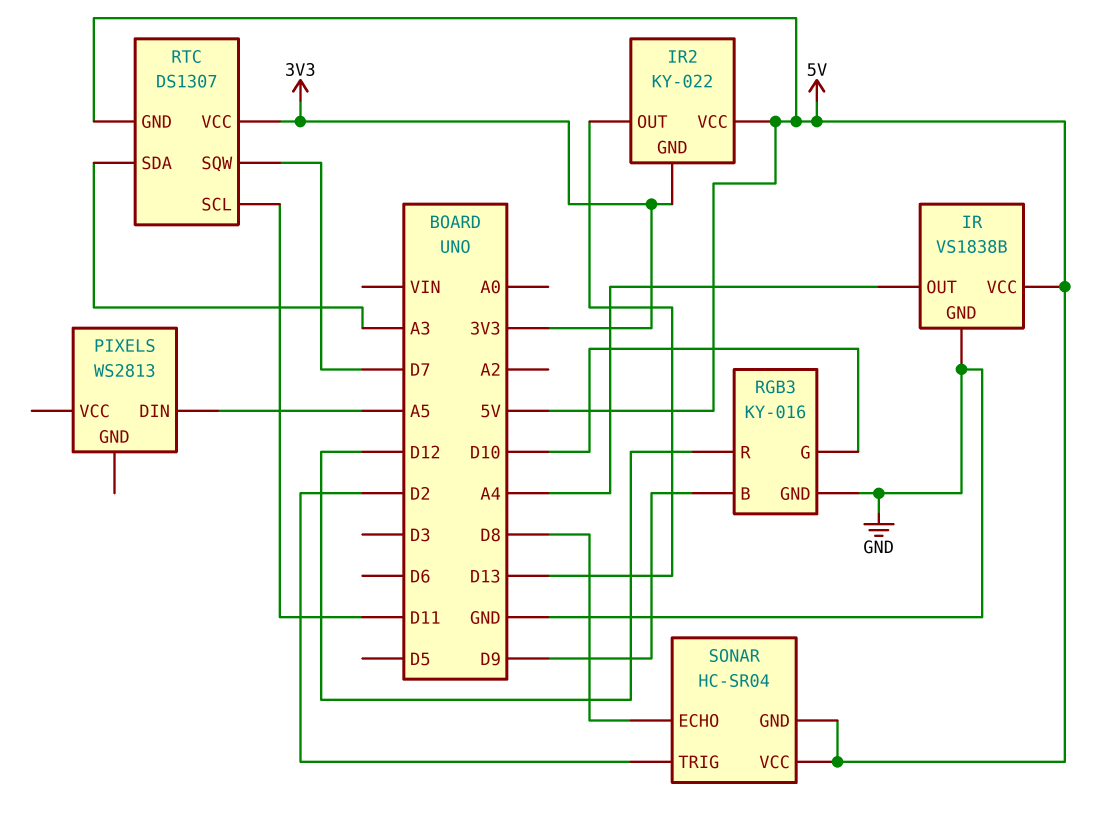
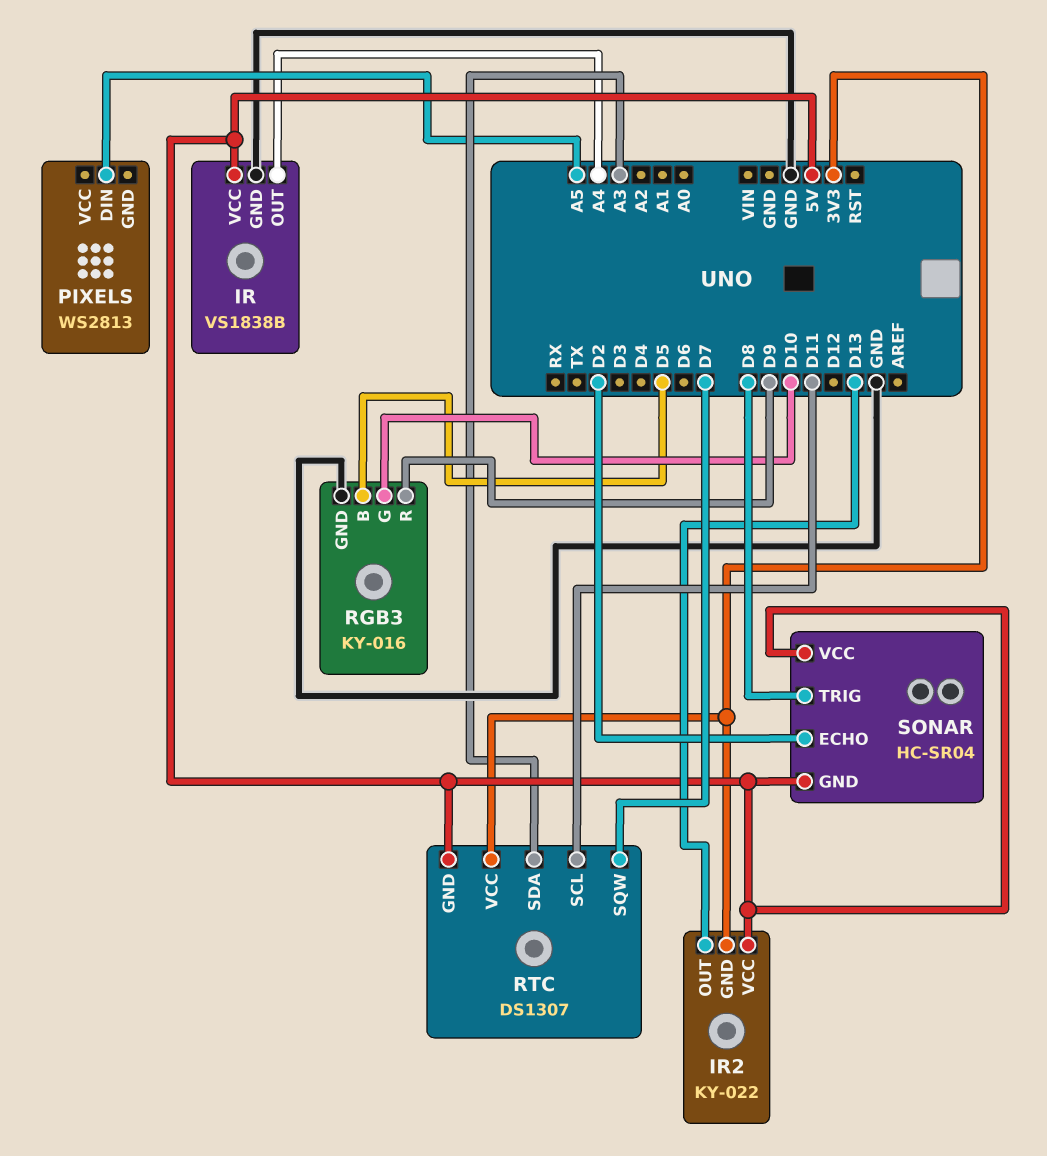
RGB3 pin B: D9 -> D5
RGB3 pin R: D12 -> D9
SONAR pin ECHO: D8 -> D2
SONAR pin TRIG: D2 -> D8

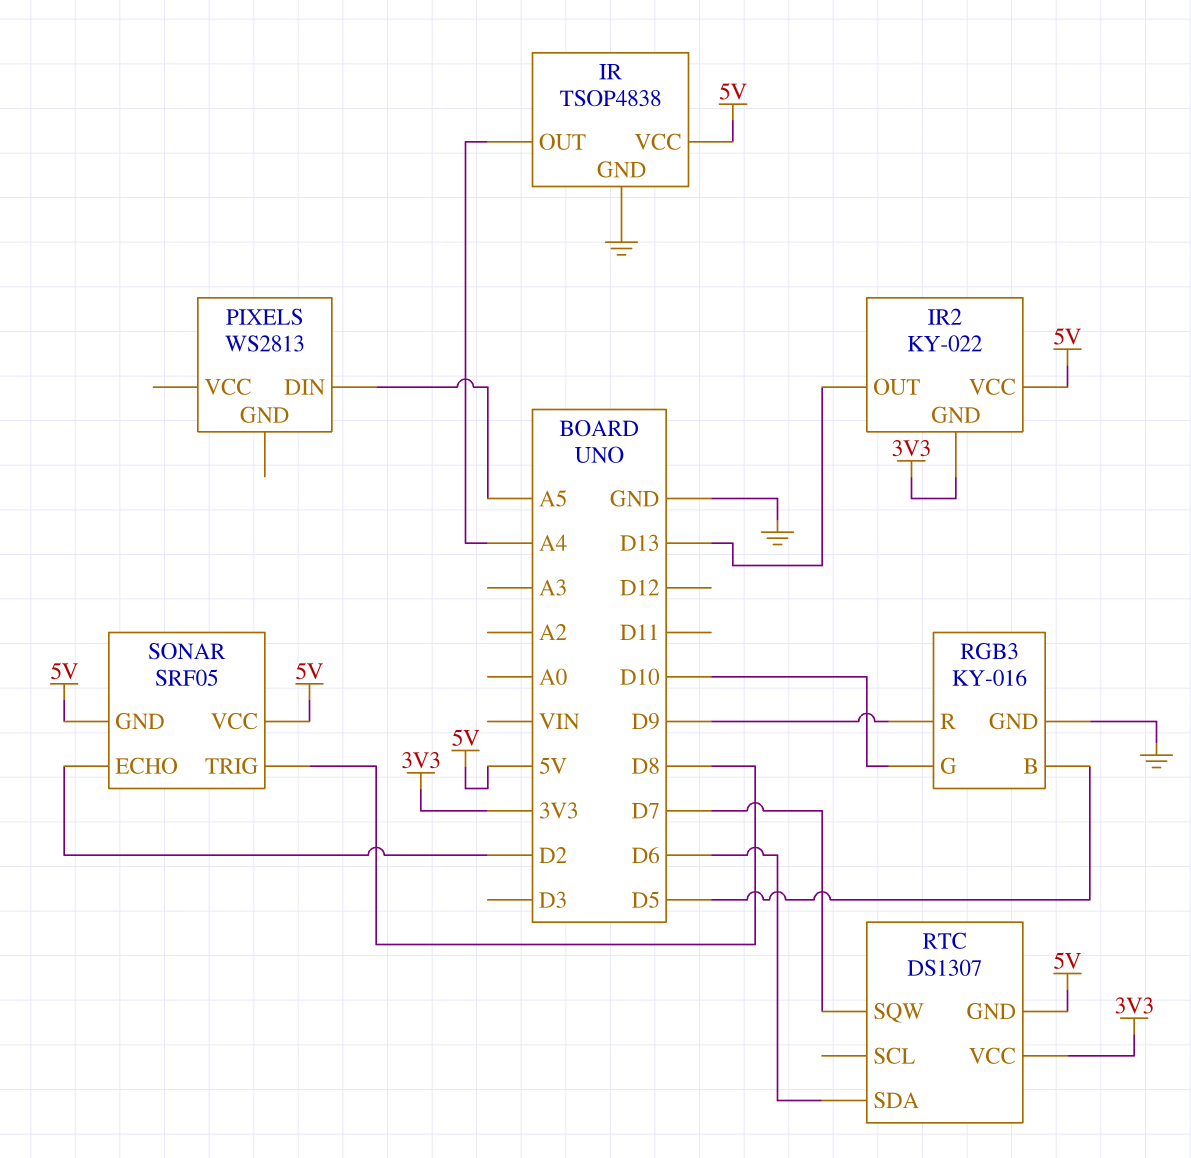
IR: VS1838B -> TSOP4838
RTC pin SCL: D11 -> none
RTC pin SDA: A3 -> D6
SONAR: HC-SR04 -> SRF05

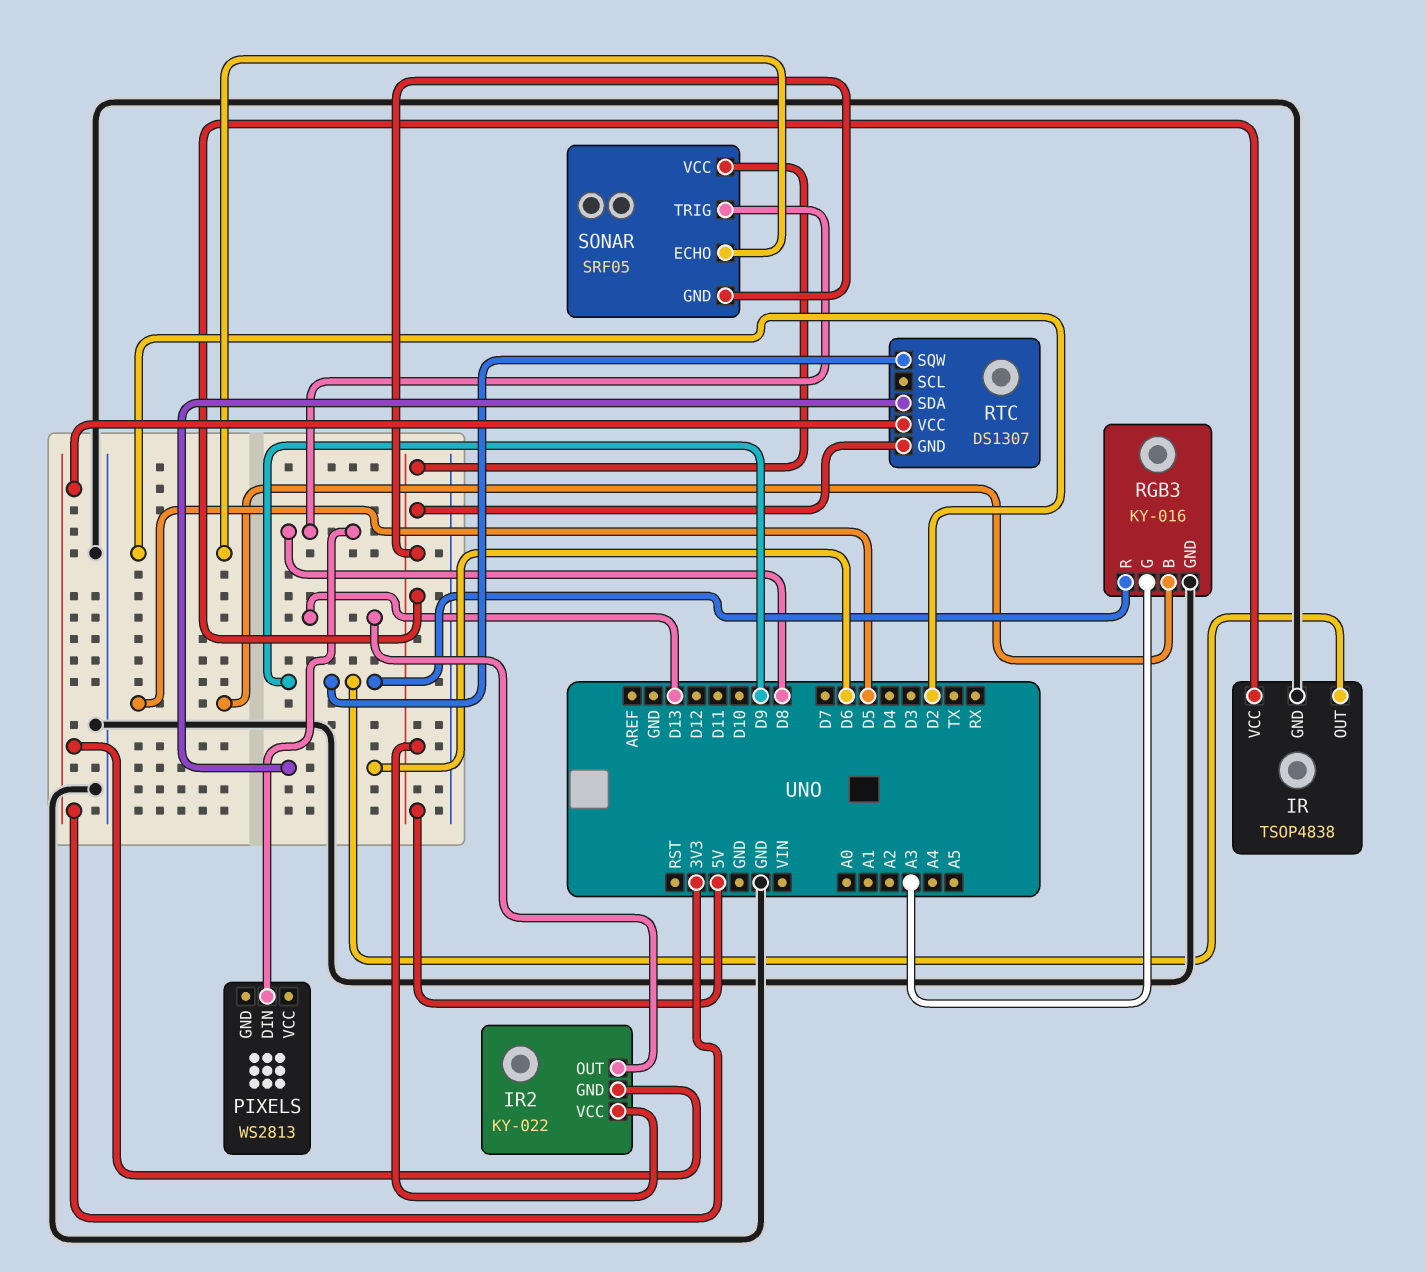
IR pin OUT: A4 -> D9
PIXELS pin DIN: A5 -> D8
RGB3 pin G: D10 -> A3
RTC pin SQW: D7 -> D9

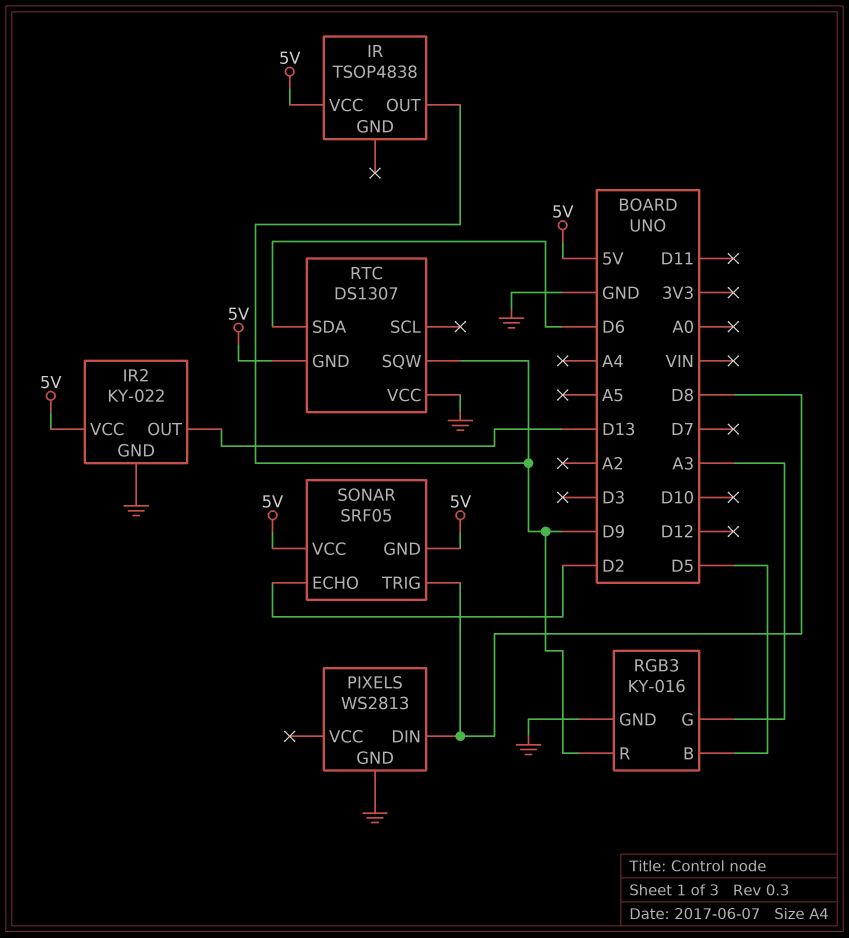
IR pin GND: GND -> none
IR2 pin GND: 3V3 -> GND
PIXELS pin GND: none -> GND
RTC pin VCC: 3V3 -> GND

